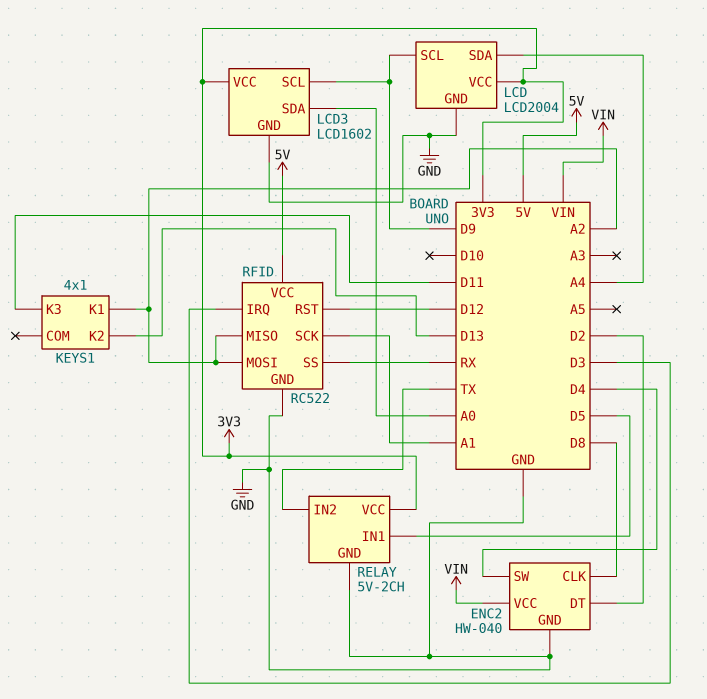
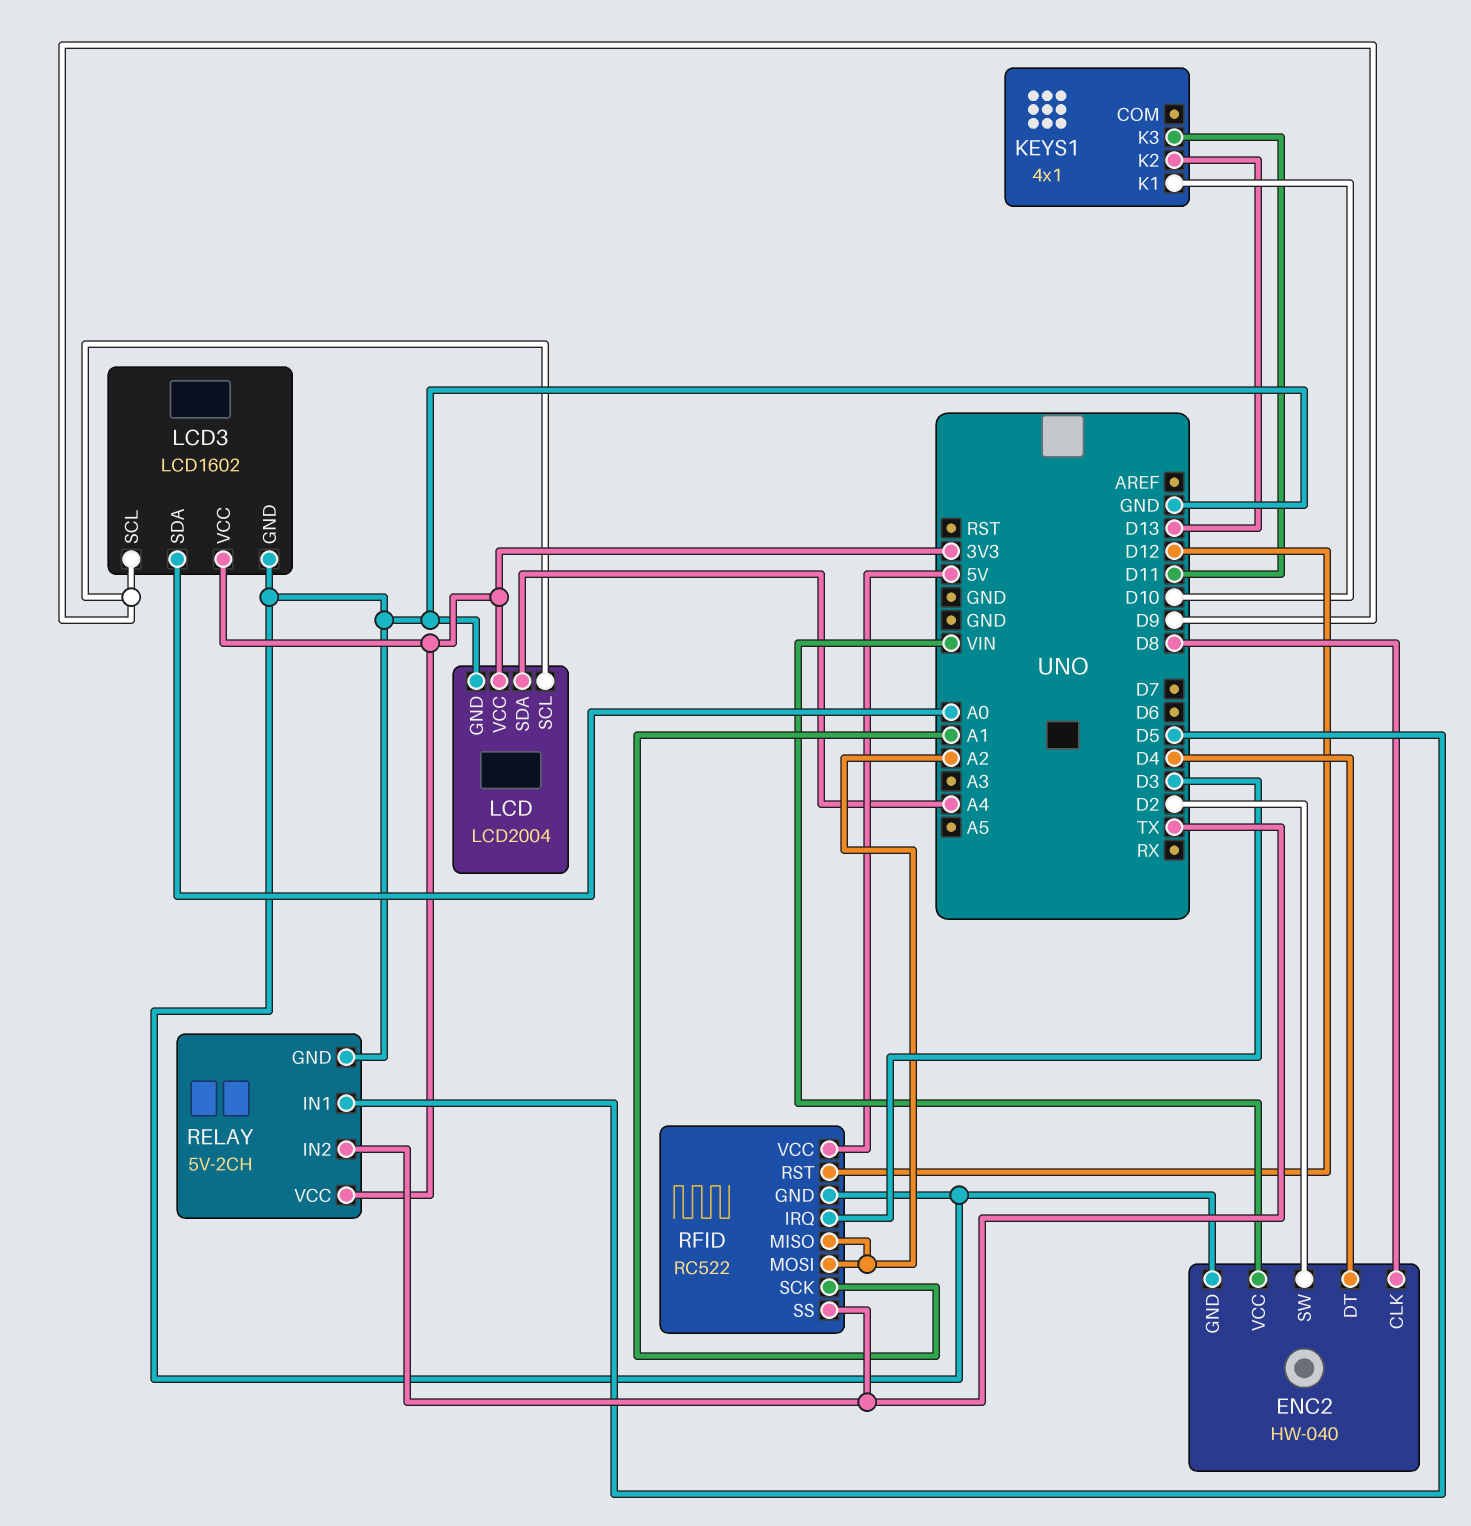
ENC2 pin DT: D2 -> D4
ENC2 pin SW: D4 -> D2
KEYS1 pin K1: A2 -> D10
RFID pin SS: RX -> TX

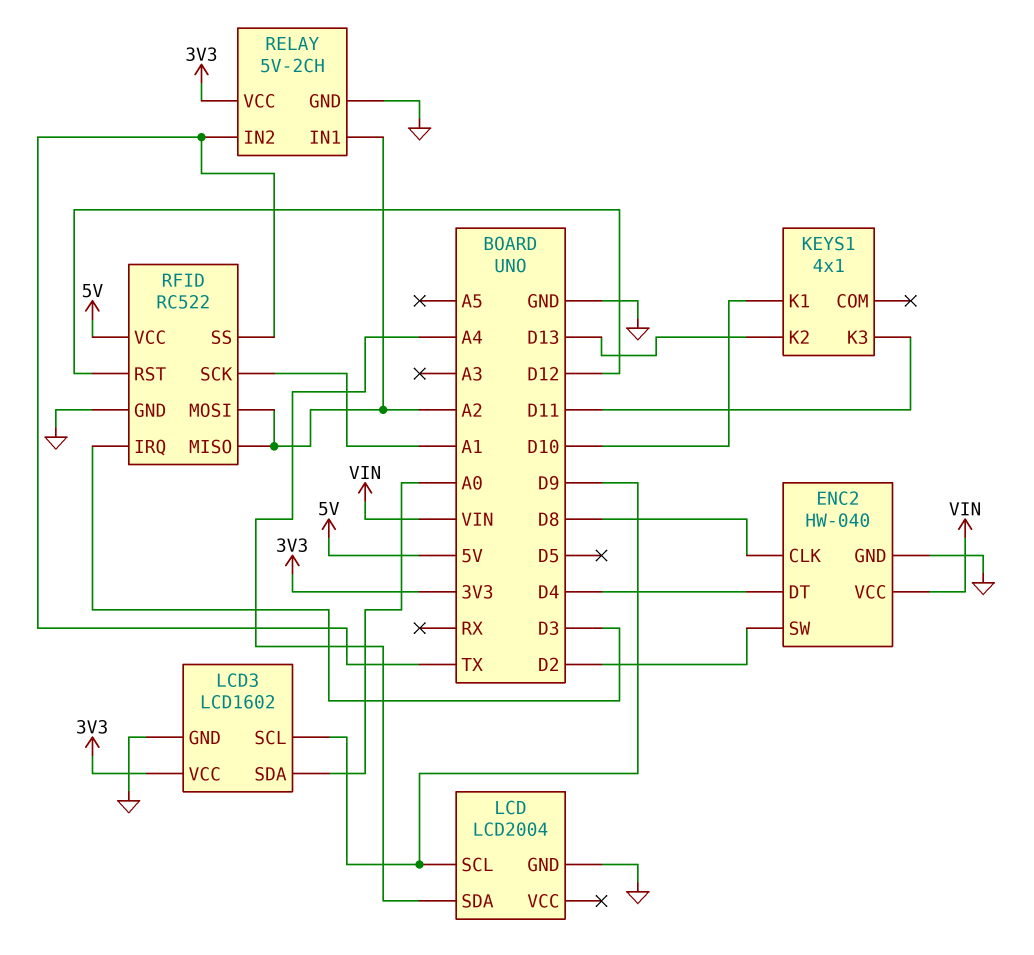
LCD pin VCC: 3V3 -> none
RELAY pin IN1: D5 -> A2

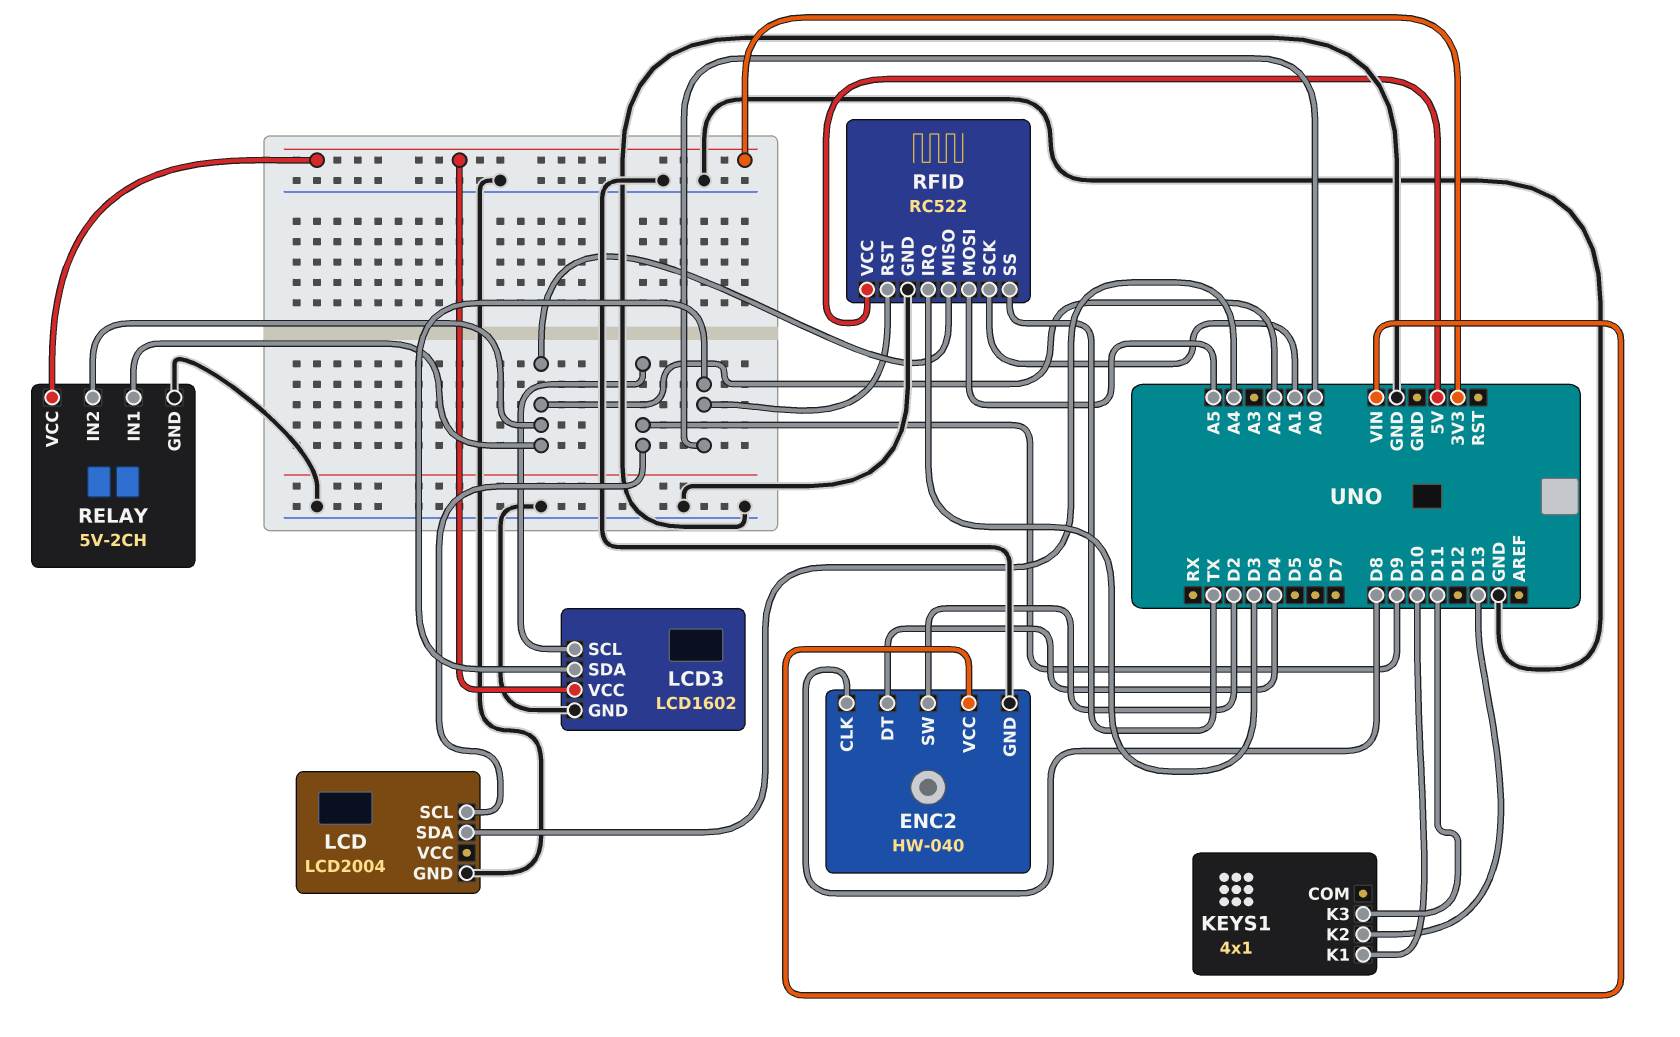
RELAY pin IN2: TX -> A2
RFID pin MOSI: A2 -> A5
RFID pin RST: D12 -> A0

